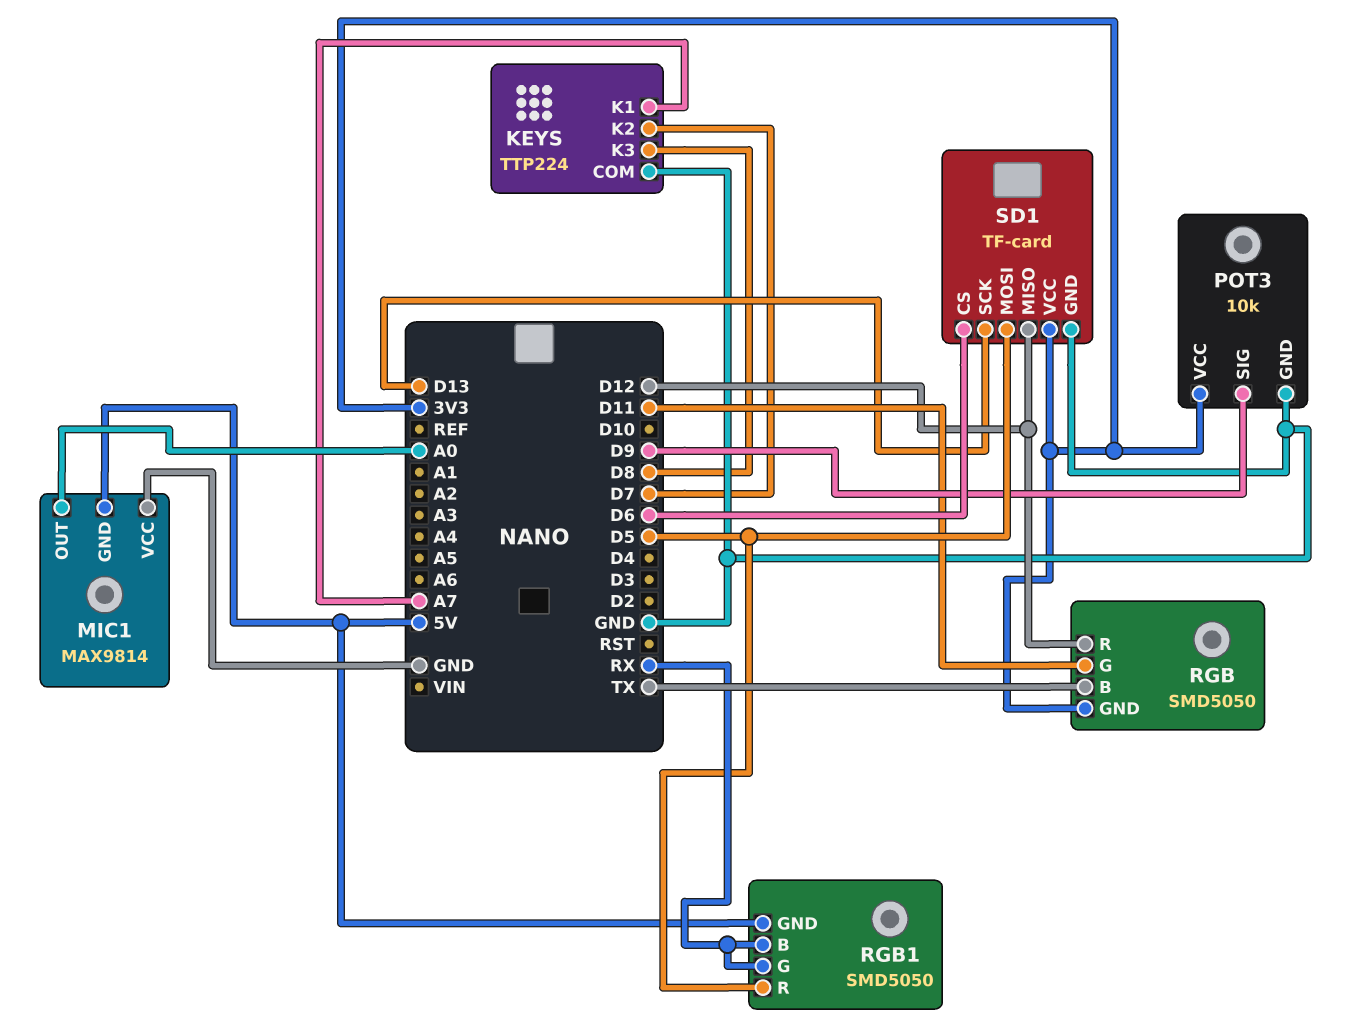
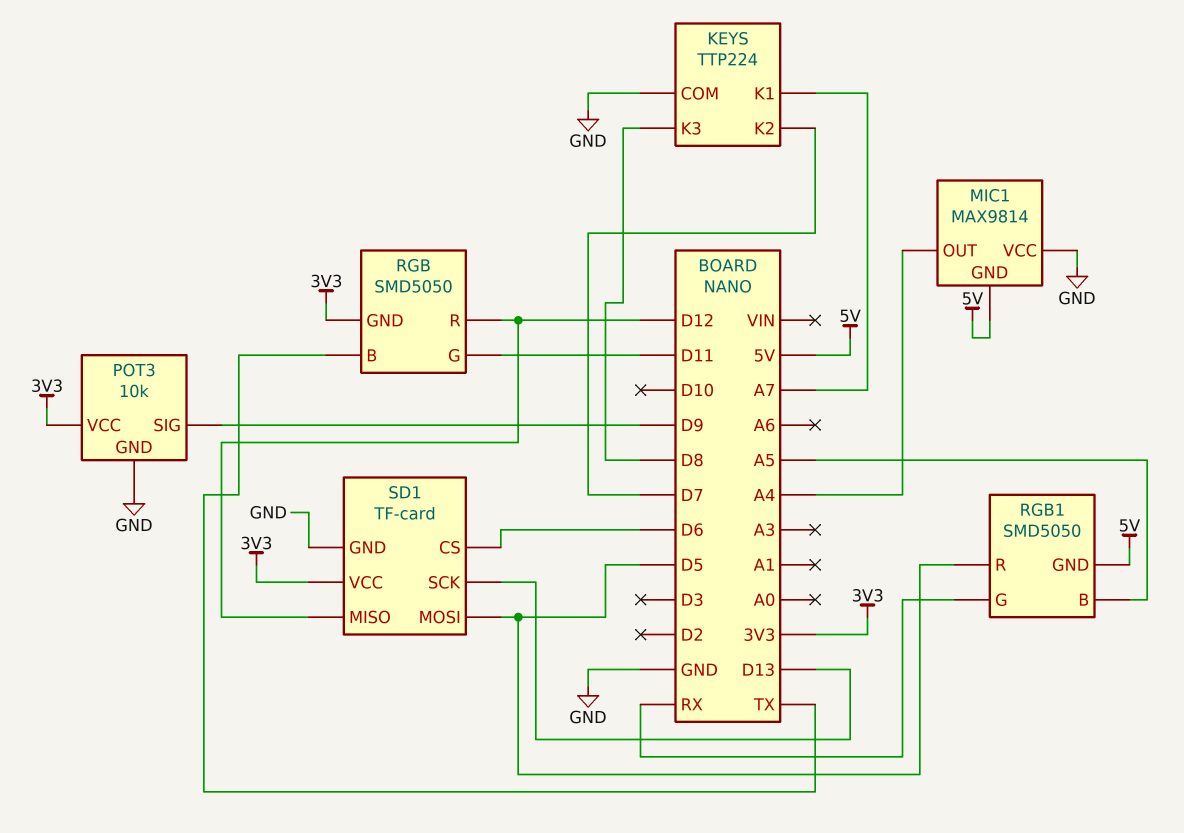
MIC1 pin OUT: A0 -> A4
RGB1 pin B: RX -> A5

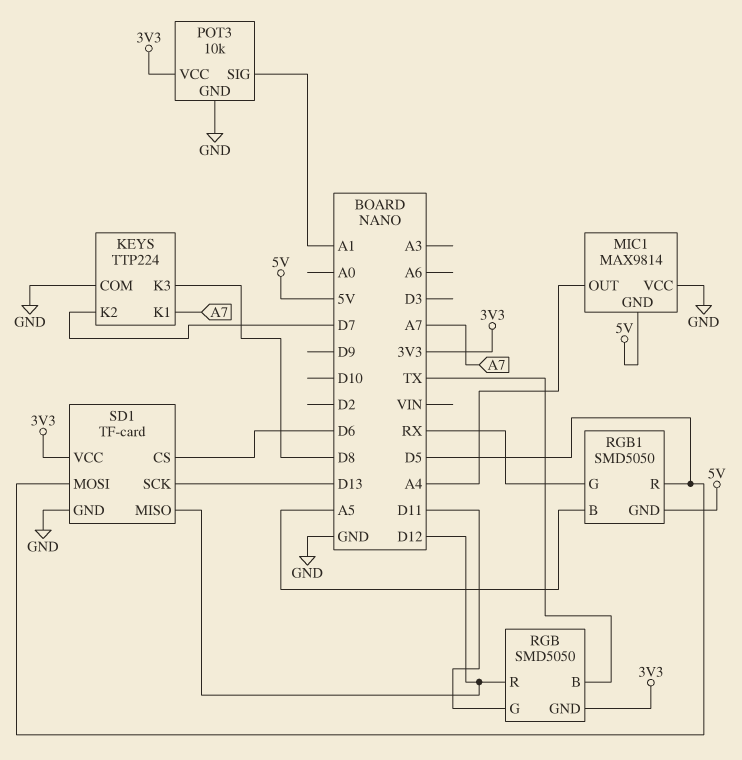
POT3 pin SIG: D9 -> A1

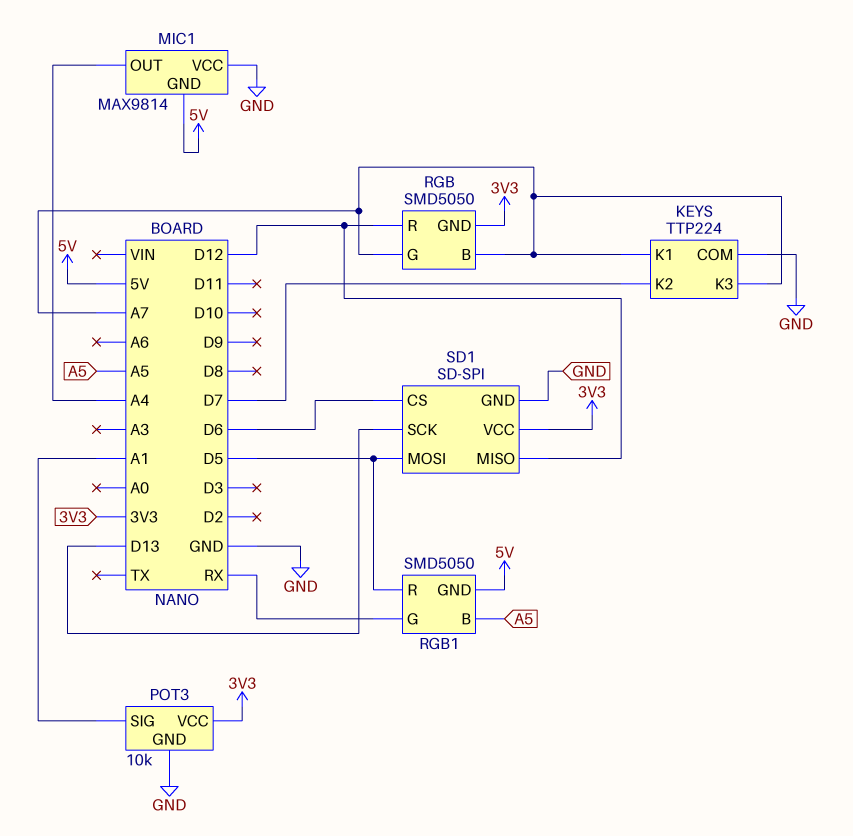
KEYS pin K3: D8 -> A7
RGB pin B: TX -> A7
RGB pin G: D11 -> A7
SD1: TF-card -> SD-SPI

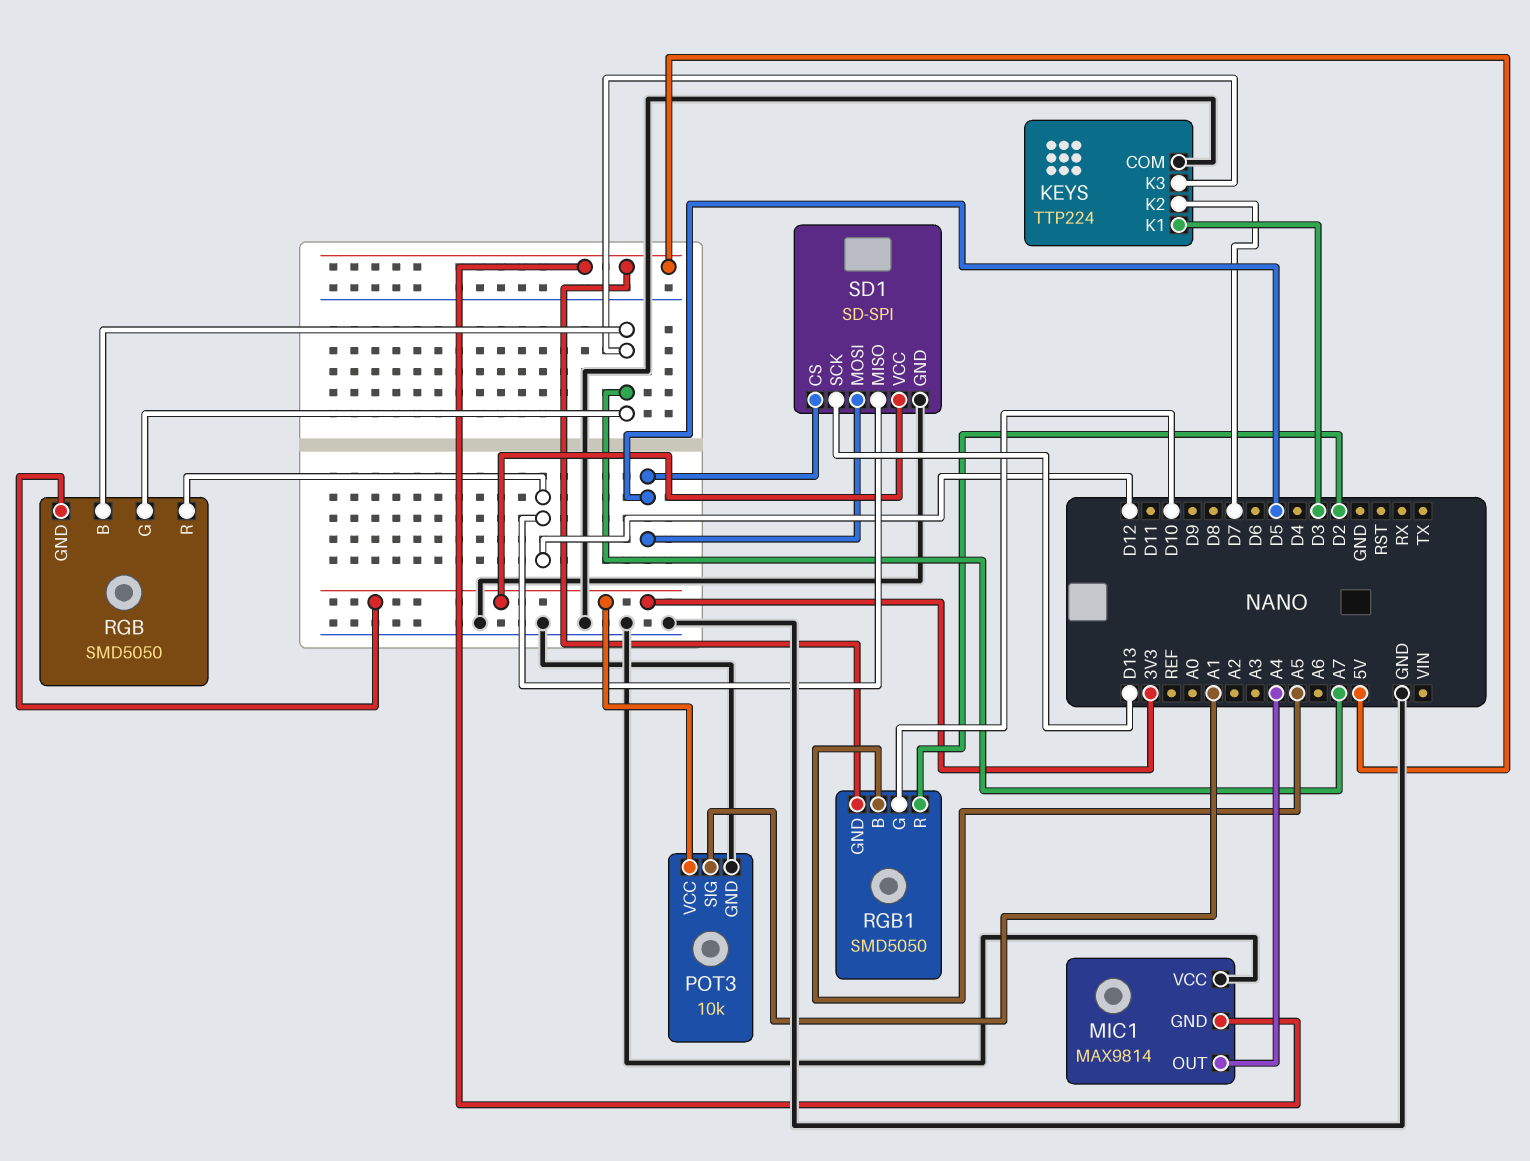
KEYS pin K1: A7 -> D3
RGB1 pin G: RX -> D10
RGB1 pin R: D5 -> D2
SD1 pin CS: D6 -> D5

